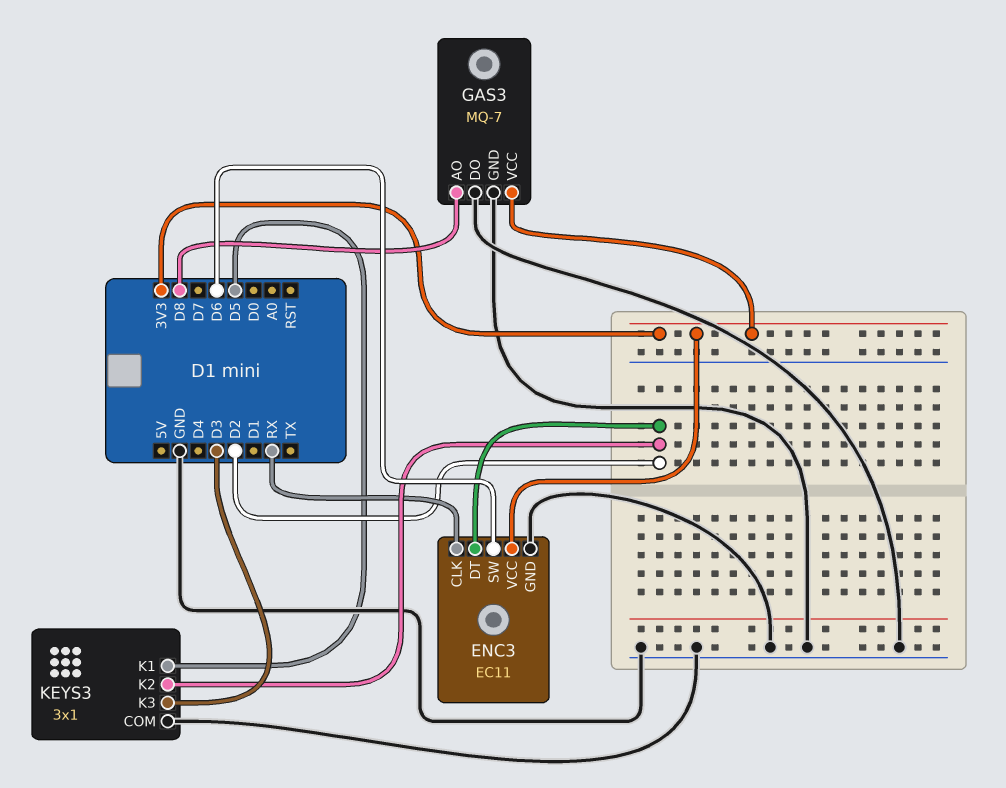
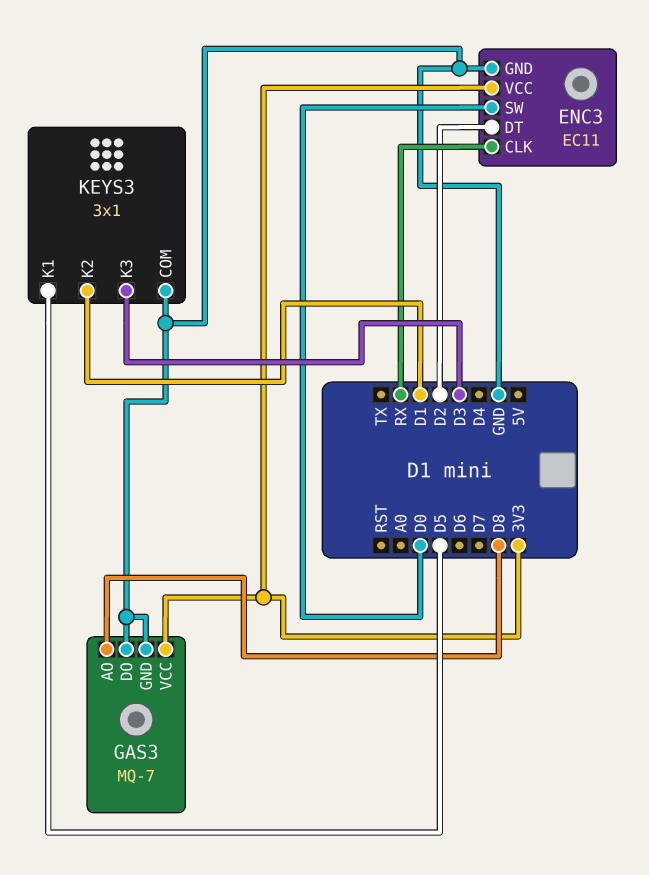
ENC3 pin SW: D6 -> D0
KEYS3 pin K2: D2 -> D1

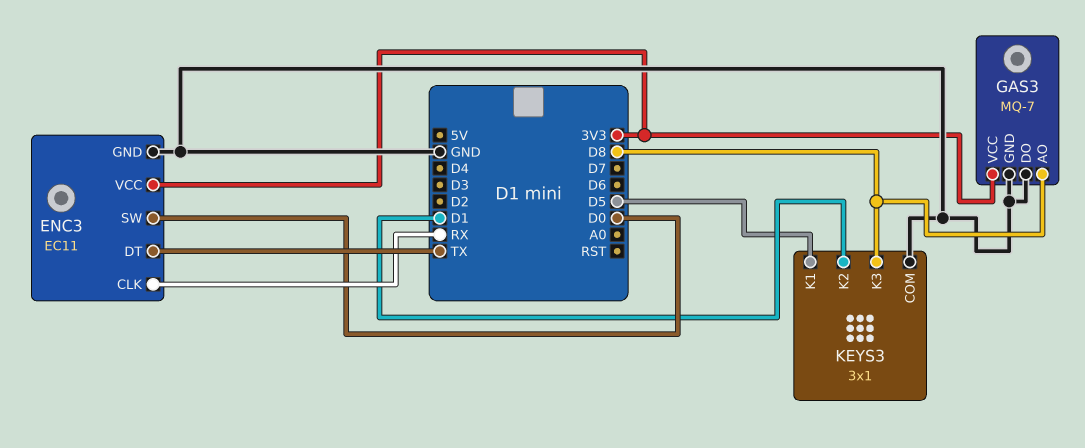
ENC3 pin DT: D2 -> TX
KEYS3 pin K3: D3 -> D8

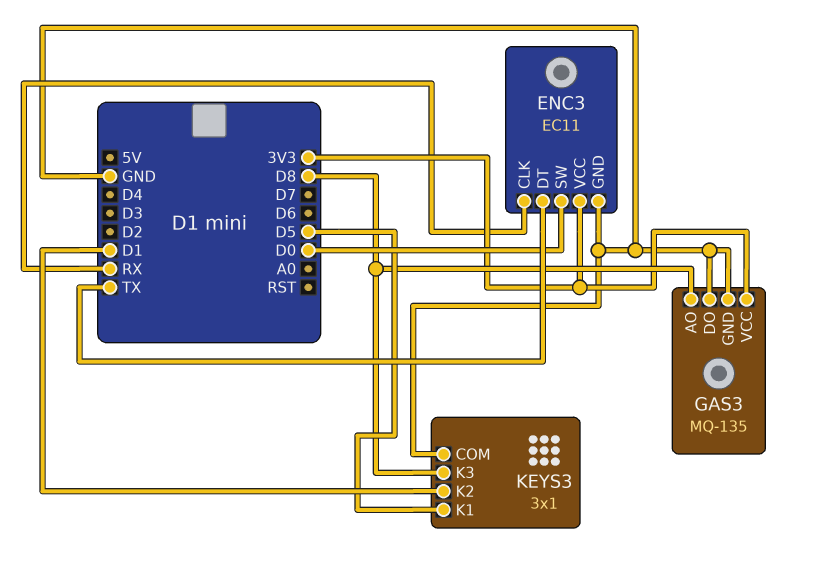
GAS3: MQ-7 -> MQ-135

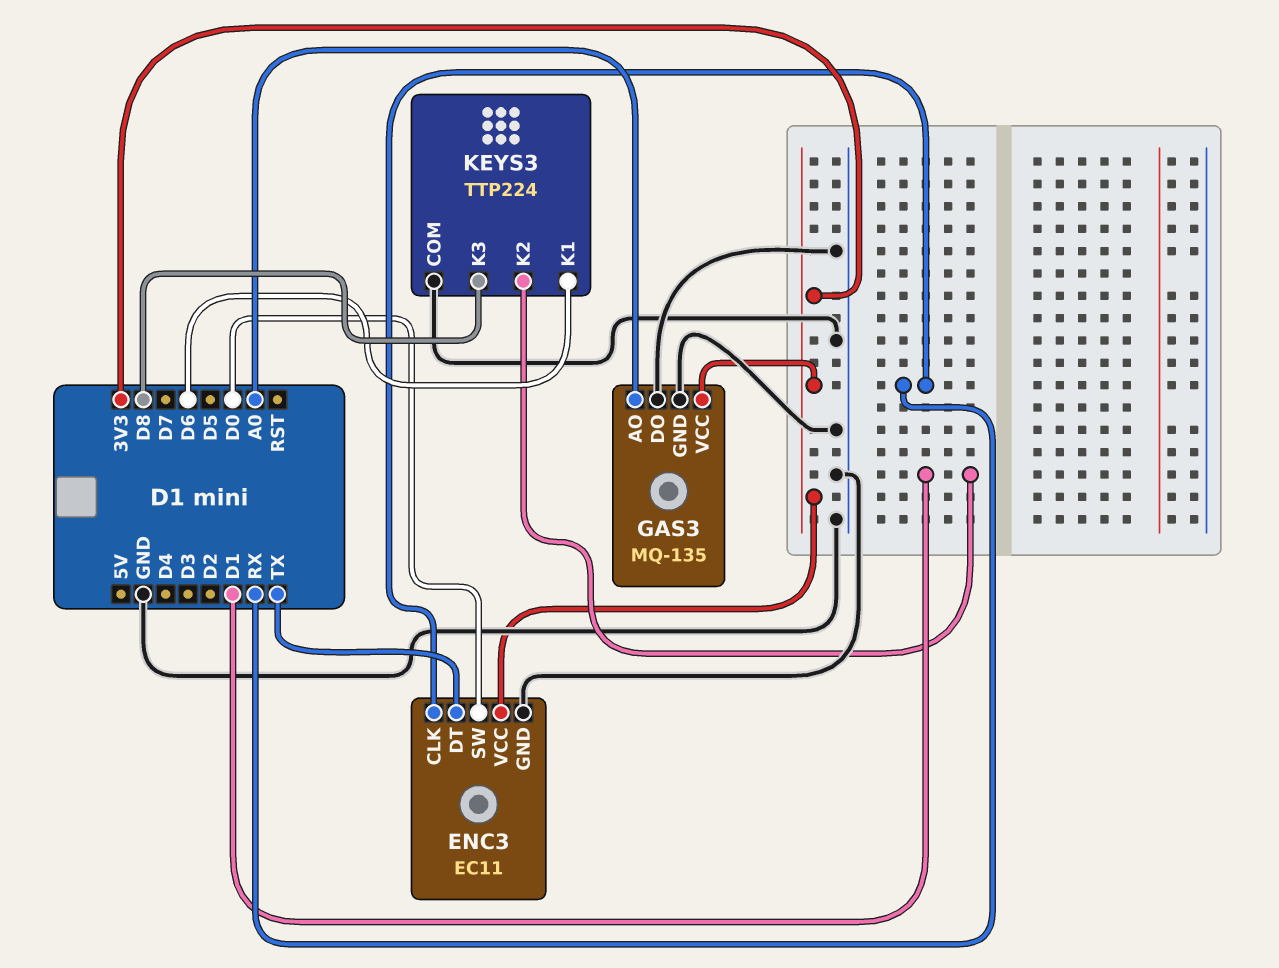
GAS3 pin AO: D8 -> A0
KEYS3: 3x1 -> TTP224
KEYS3 pin K1: D5 -> D6

